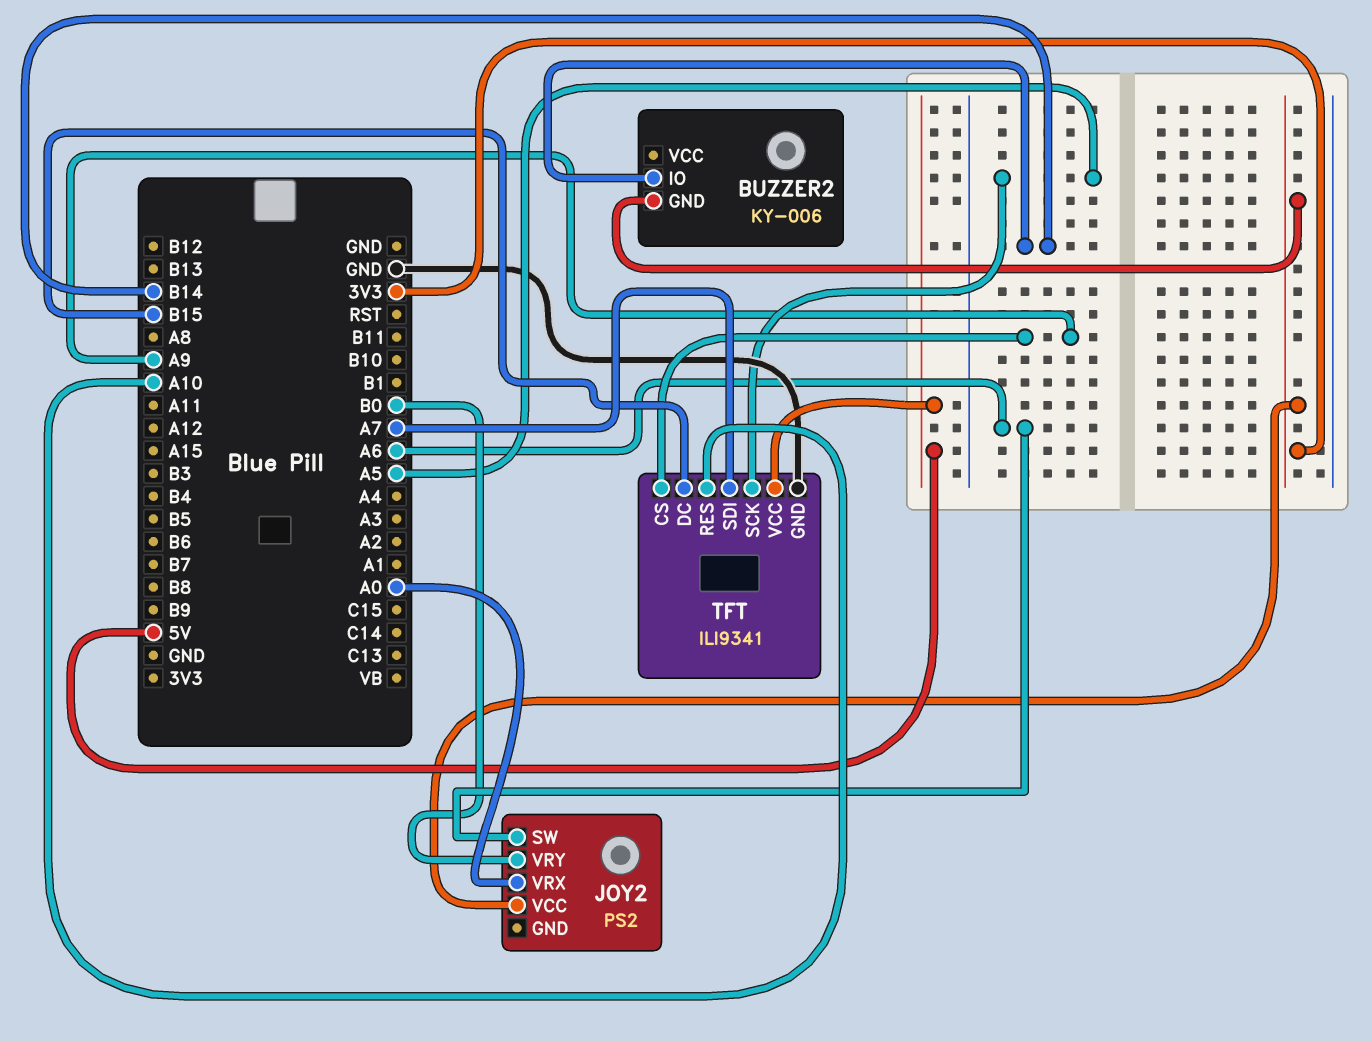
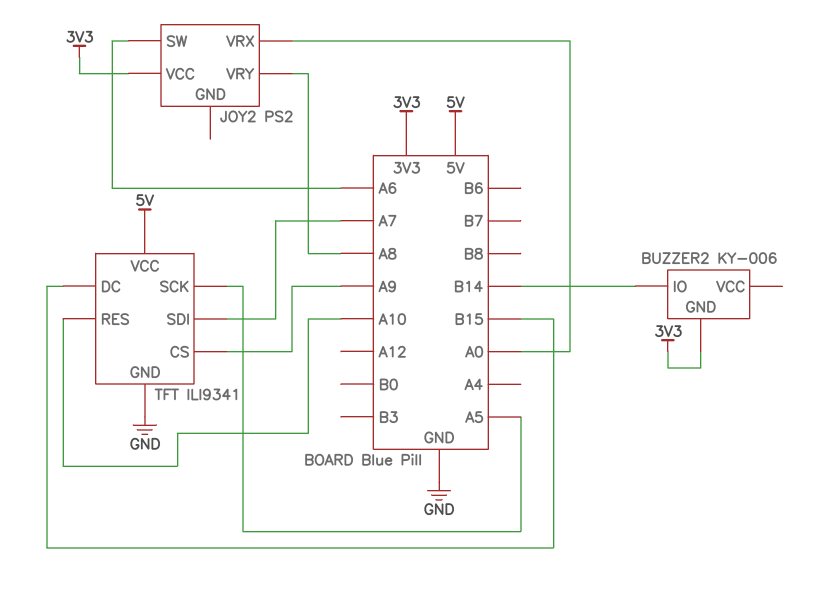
JOY2 pin VRY: B0 -> A8

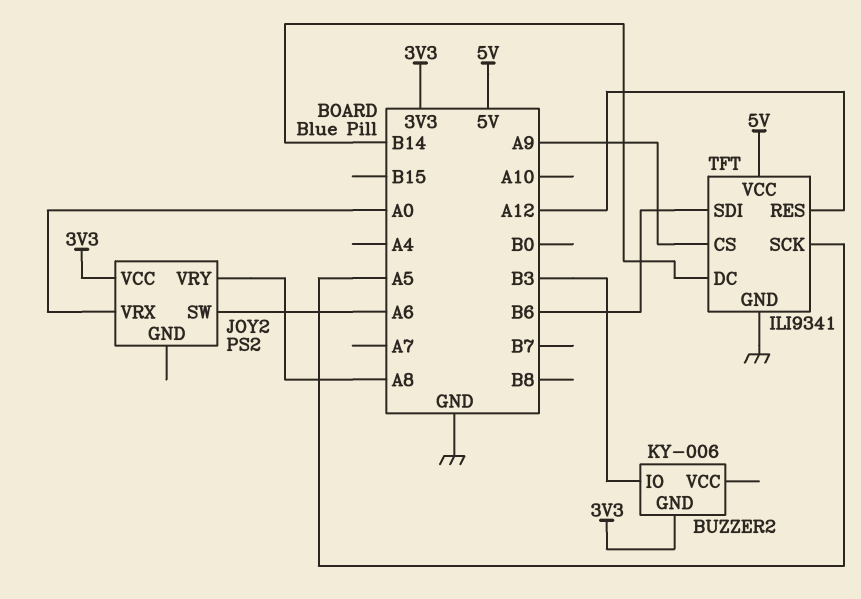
BUZZER2 pin IO: B14 -> B3
TFT pin DC: B15 -> B14
TFT pin RES: A10 -> A12
TFT pin SDI: A7 -> B6

